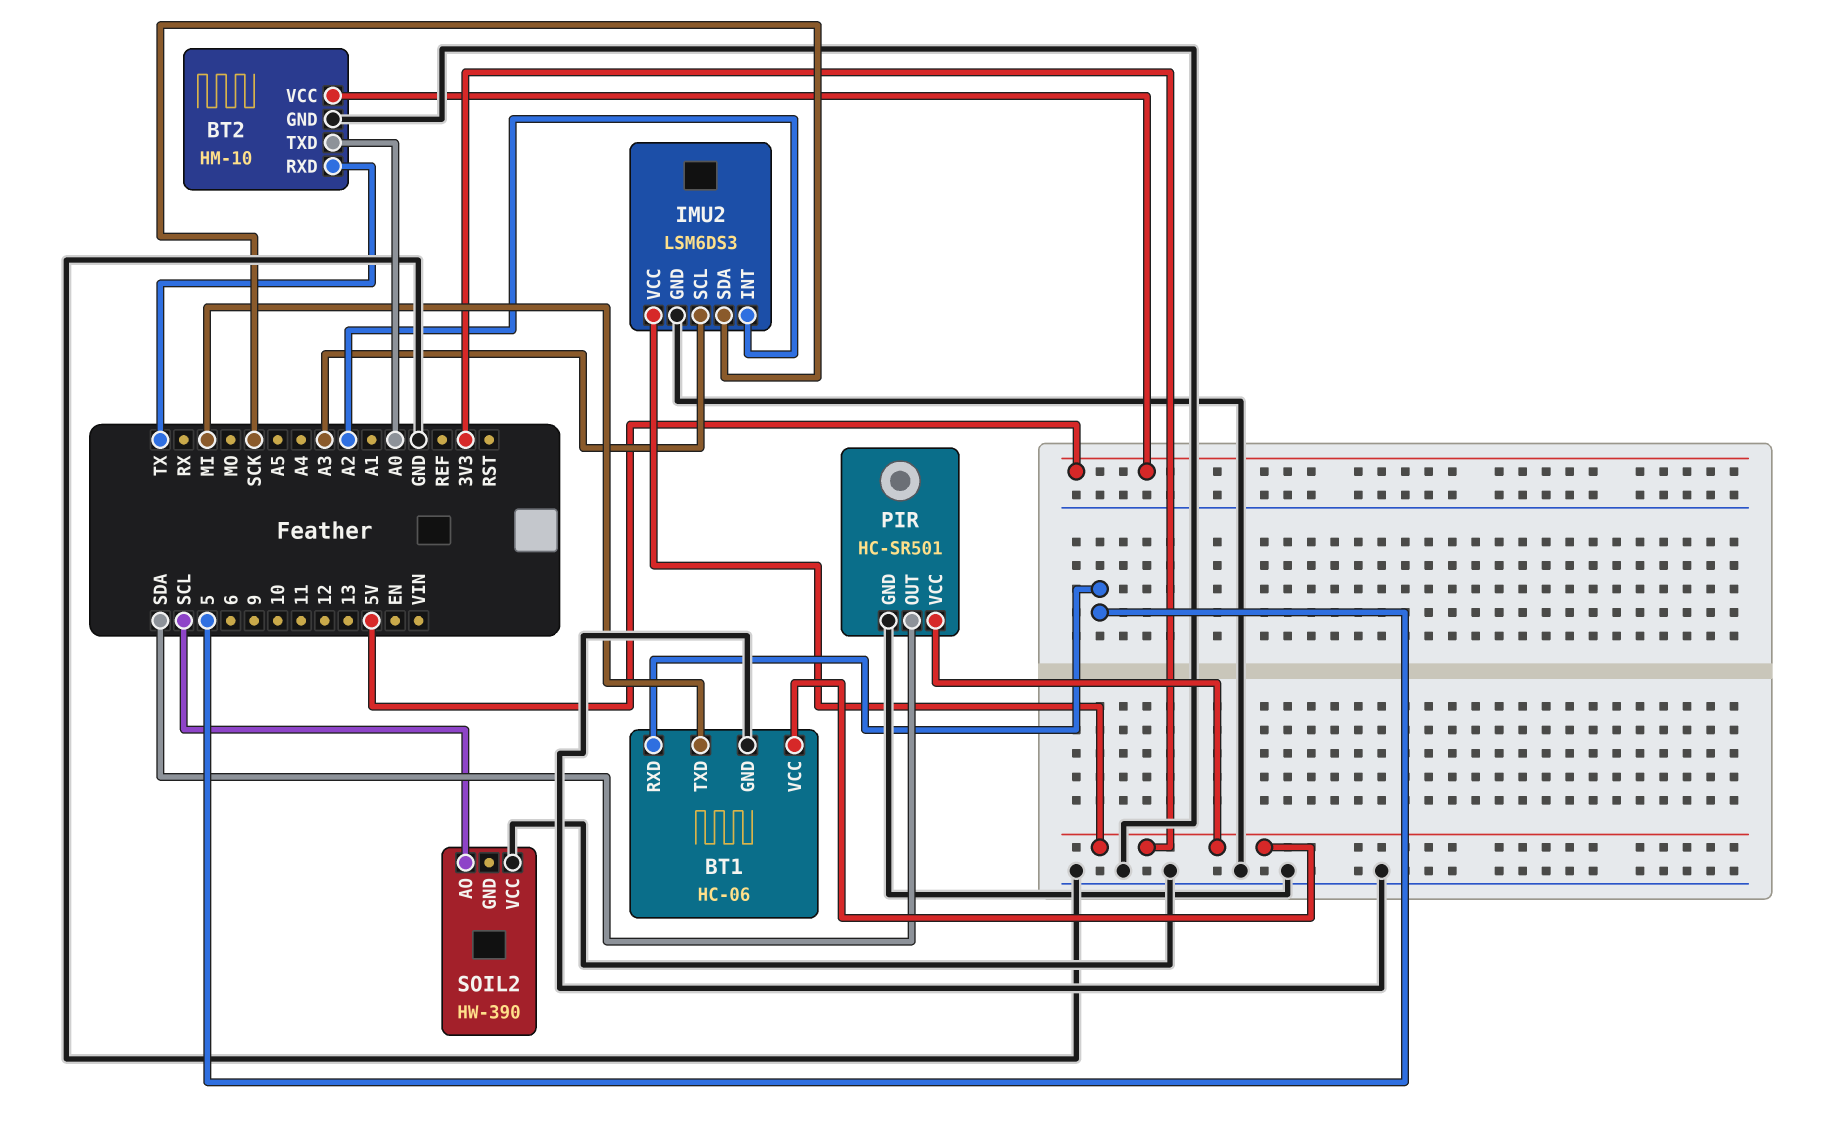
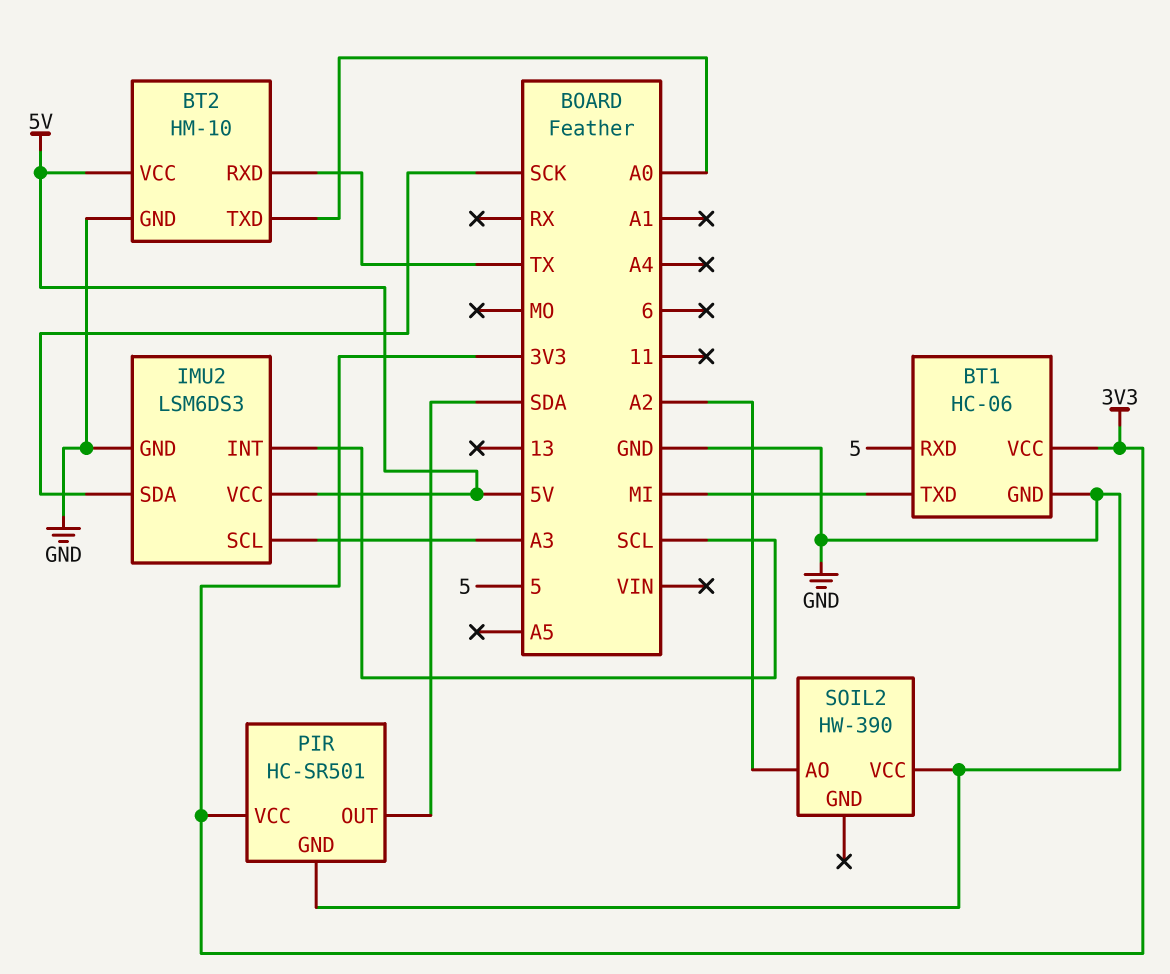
IMU2 pin INT: A2 -> SCL
IMU2 pin VCC: 3V3 -> 5V
SOIL2 pin AO: SCL -> A2

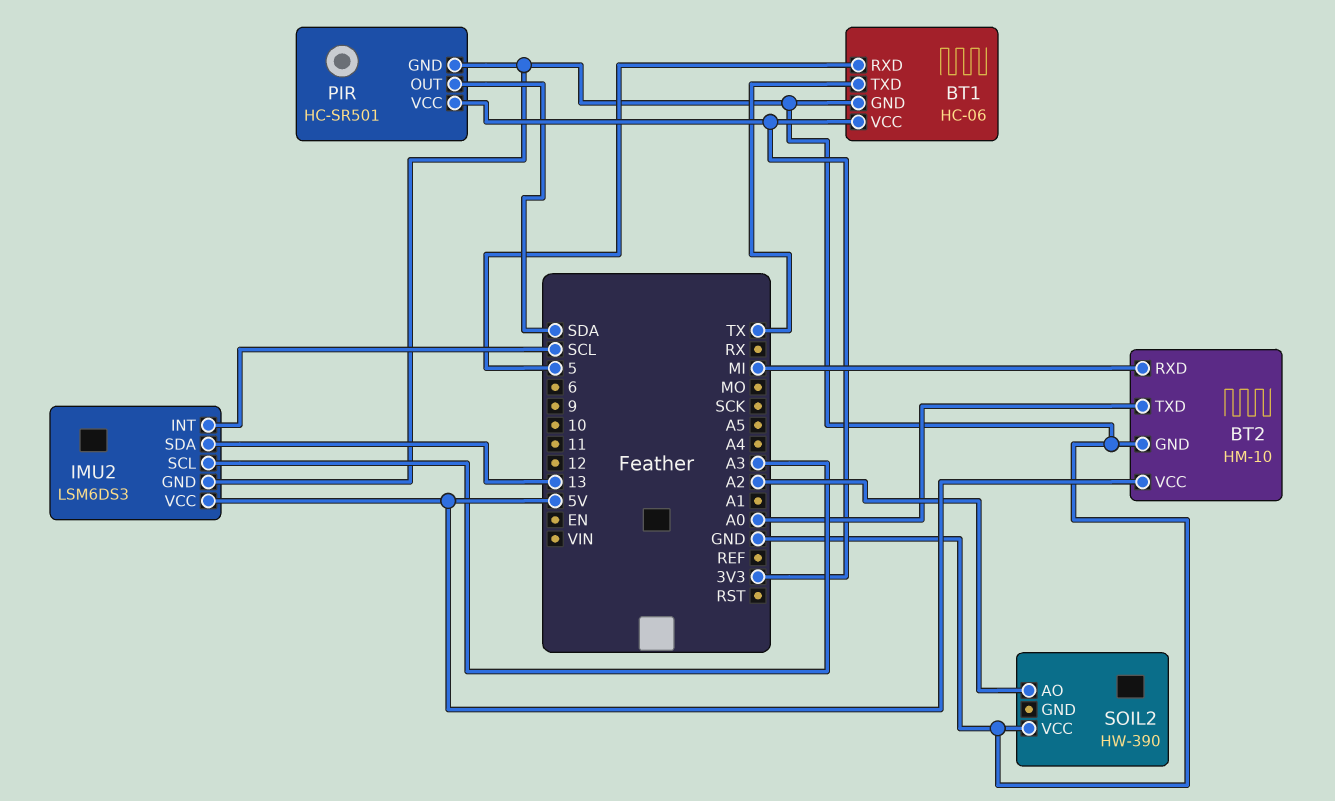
BT1 pin TXD: MI -> TX
BT2 pin RXD: TX -> MI
IMU2 pin SDA: SCK -> 13

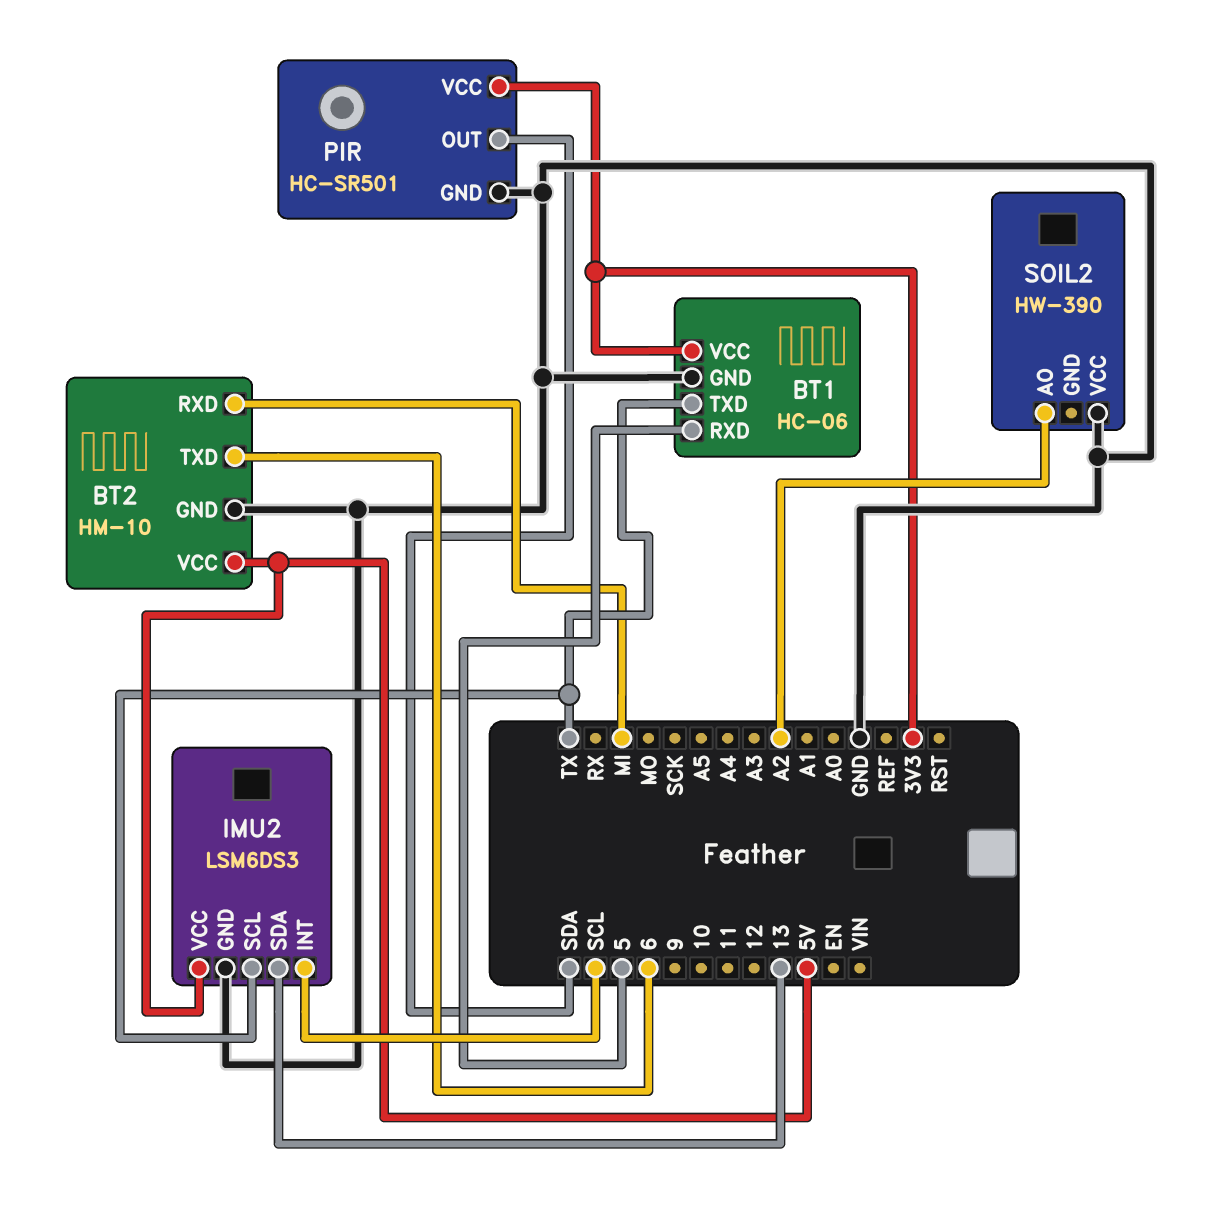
BT2 pin TXD: A0 -> 6
IMU2 pin SCL: A3 -> TX

